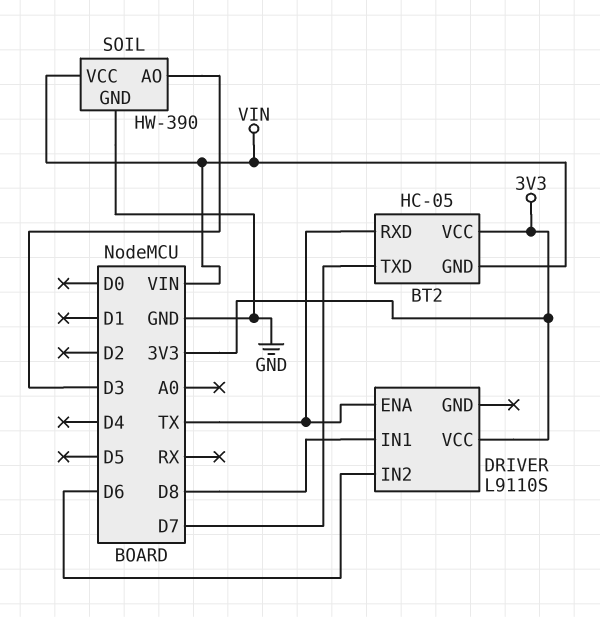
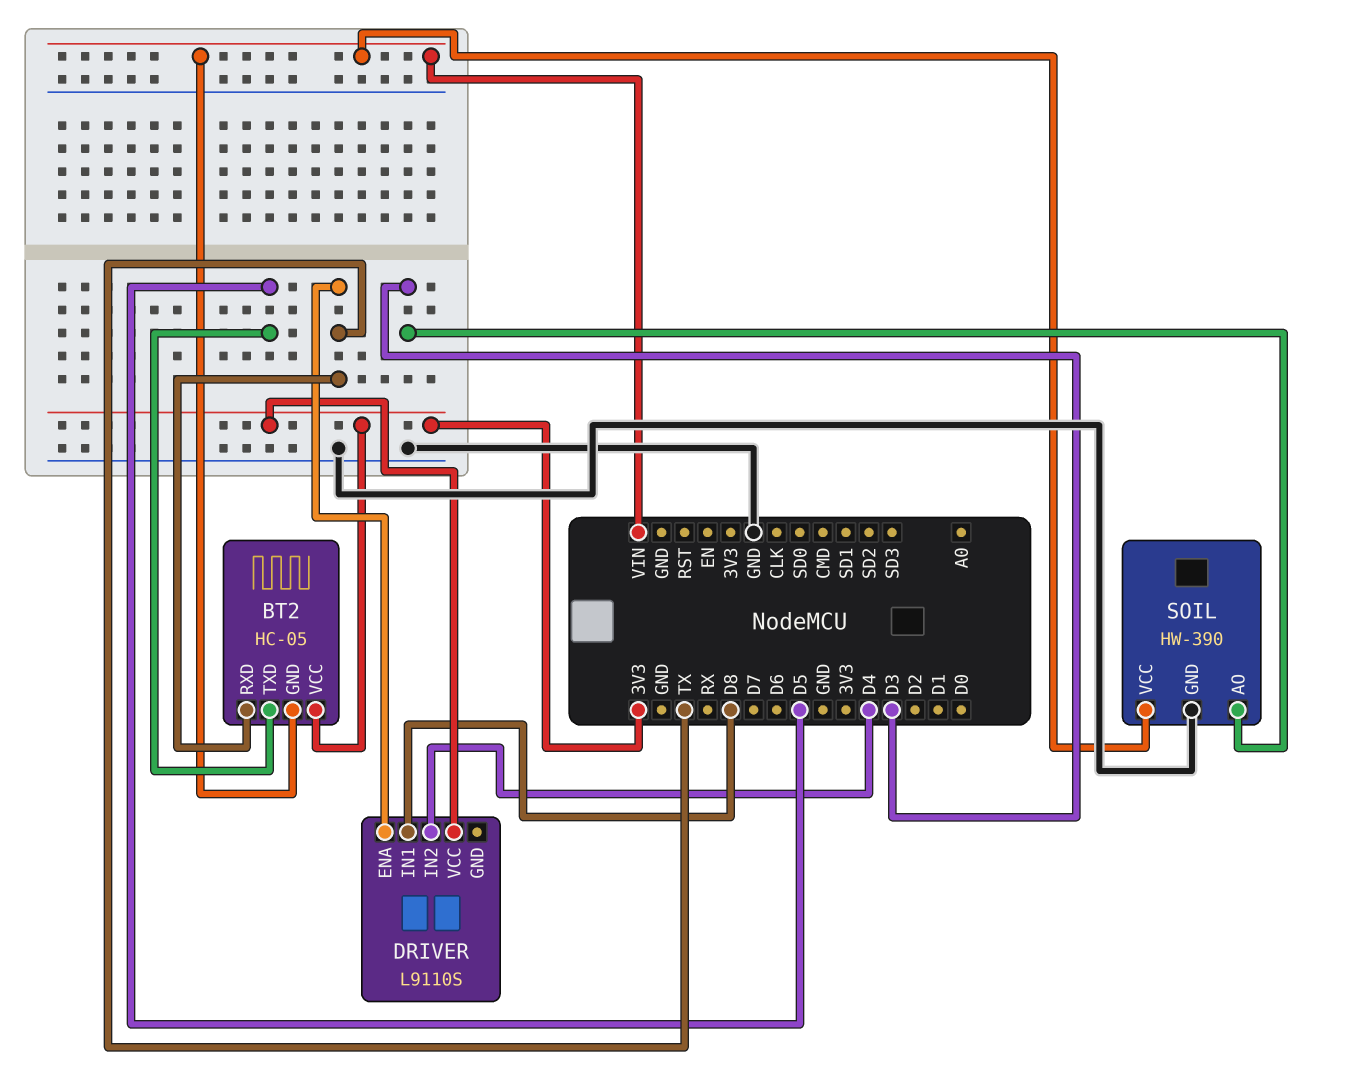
BT2 pin TXD: D7 -> D5
DRIVER pin IN2: D6 -> D4

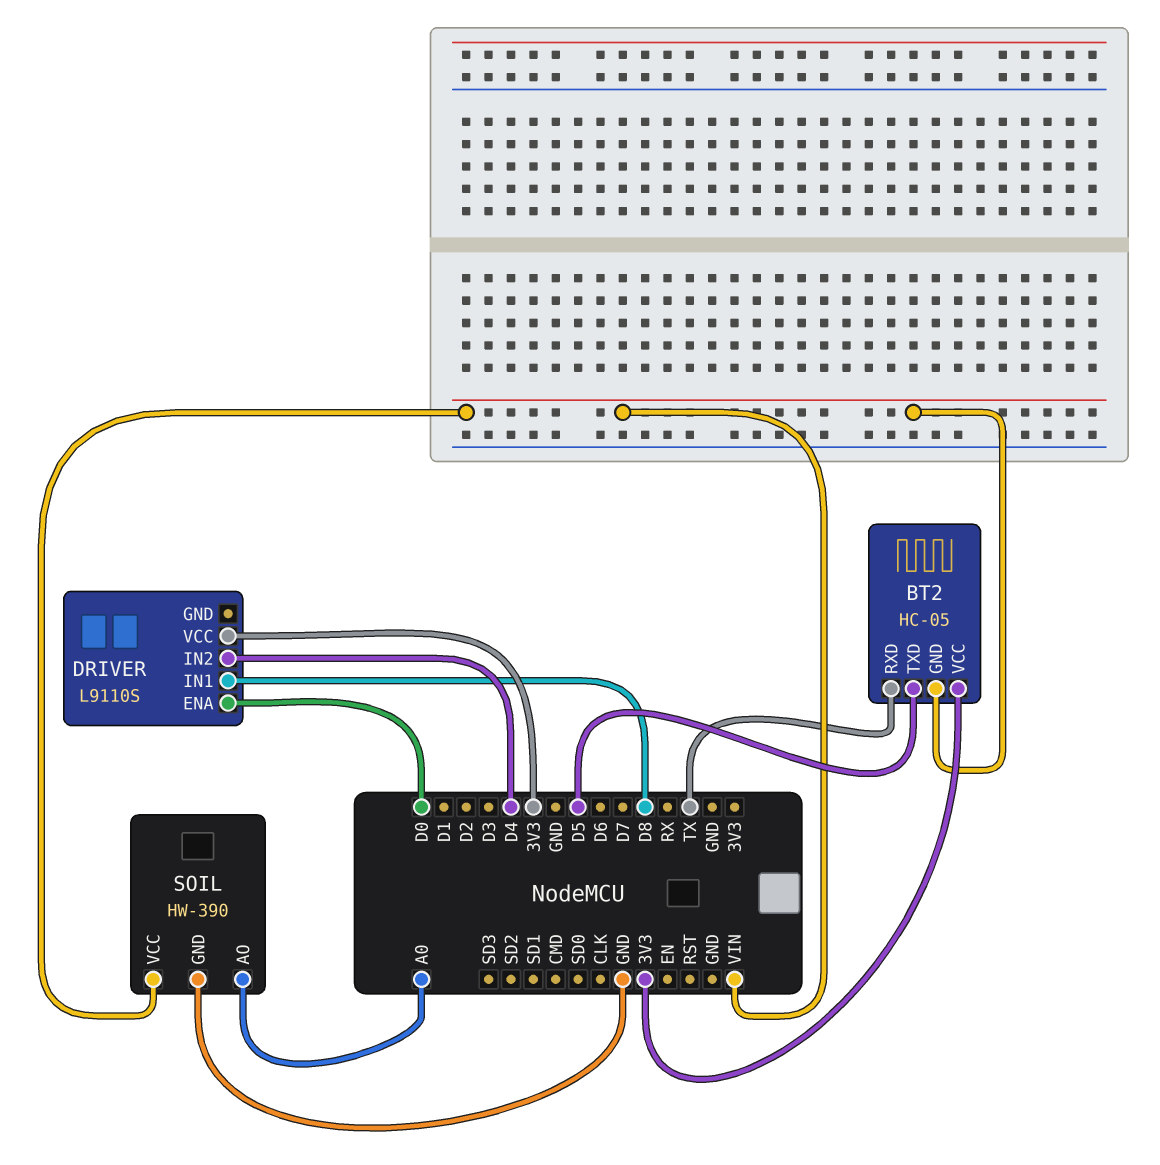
DRIVER pin ENA: TX -> D0
SOIL pin AO: D3 -> A0

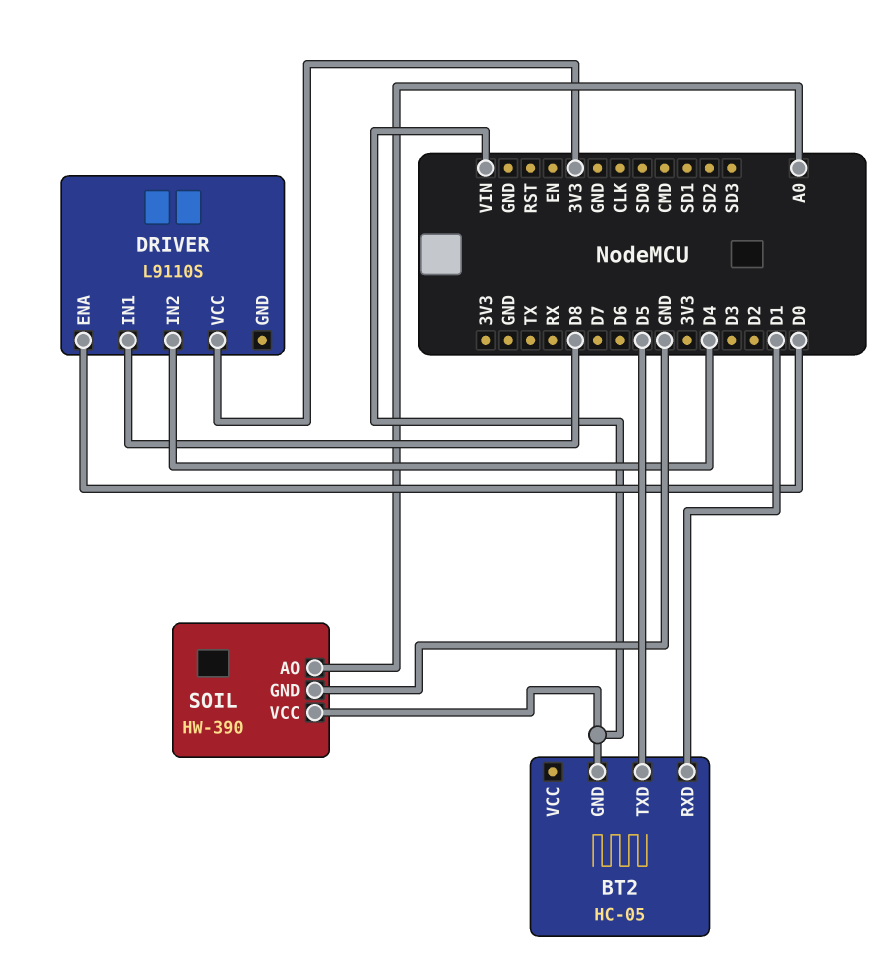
BT2 pin RXD: TX -> D1
BT2 pin VCC: 3V3 -> none

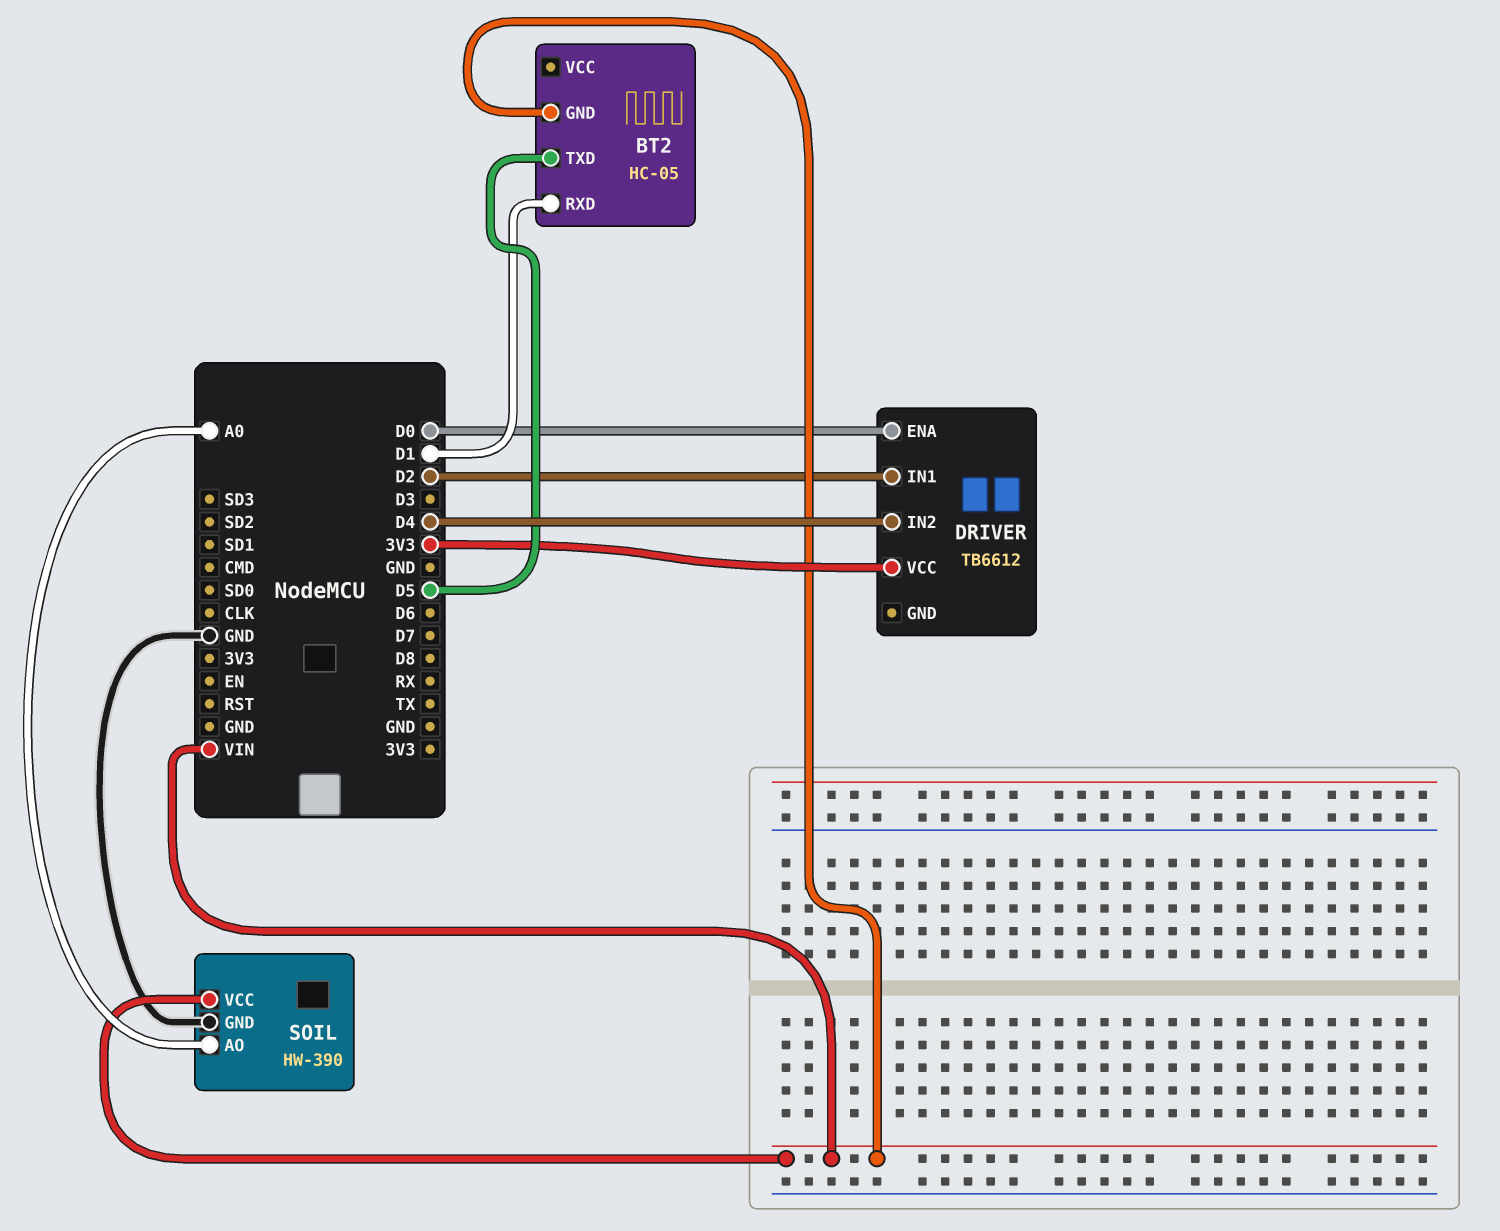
DRIVER: L9110S -> TB6612
DRIVER pin IN1: D8 -> D2

